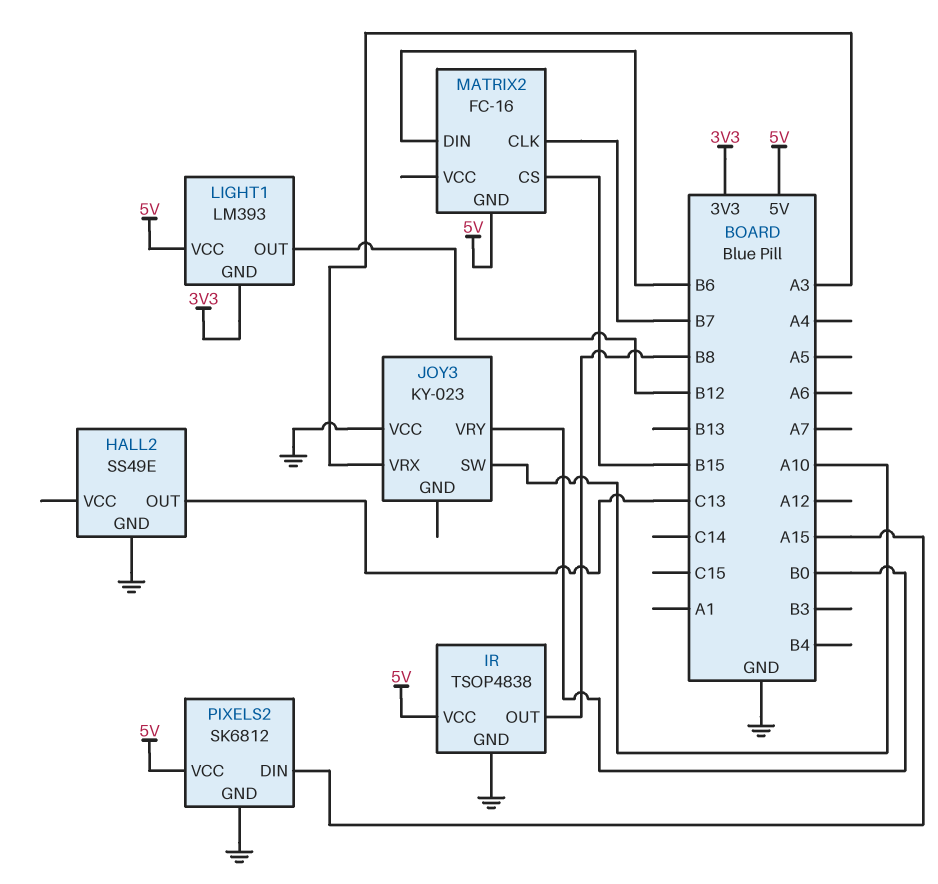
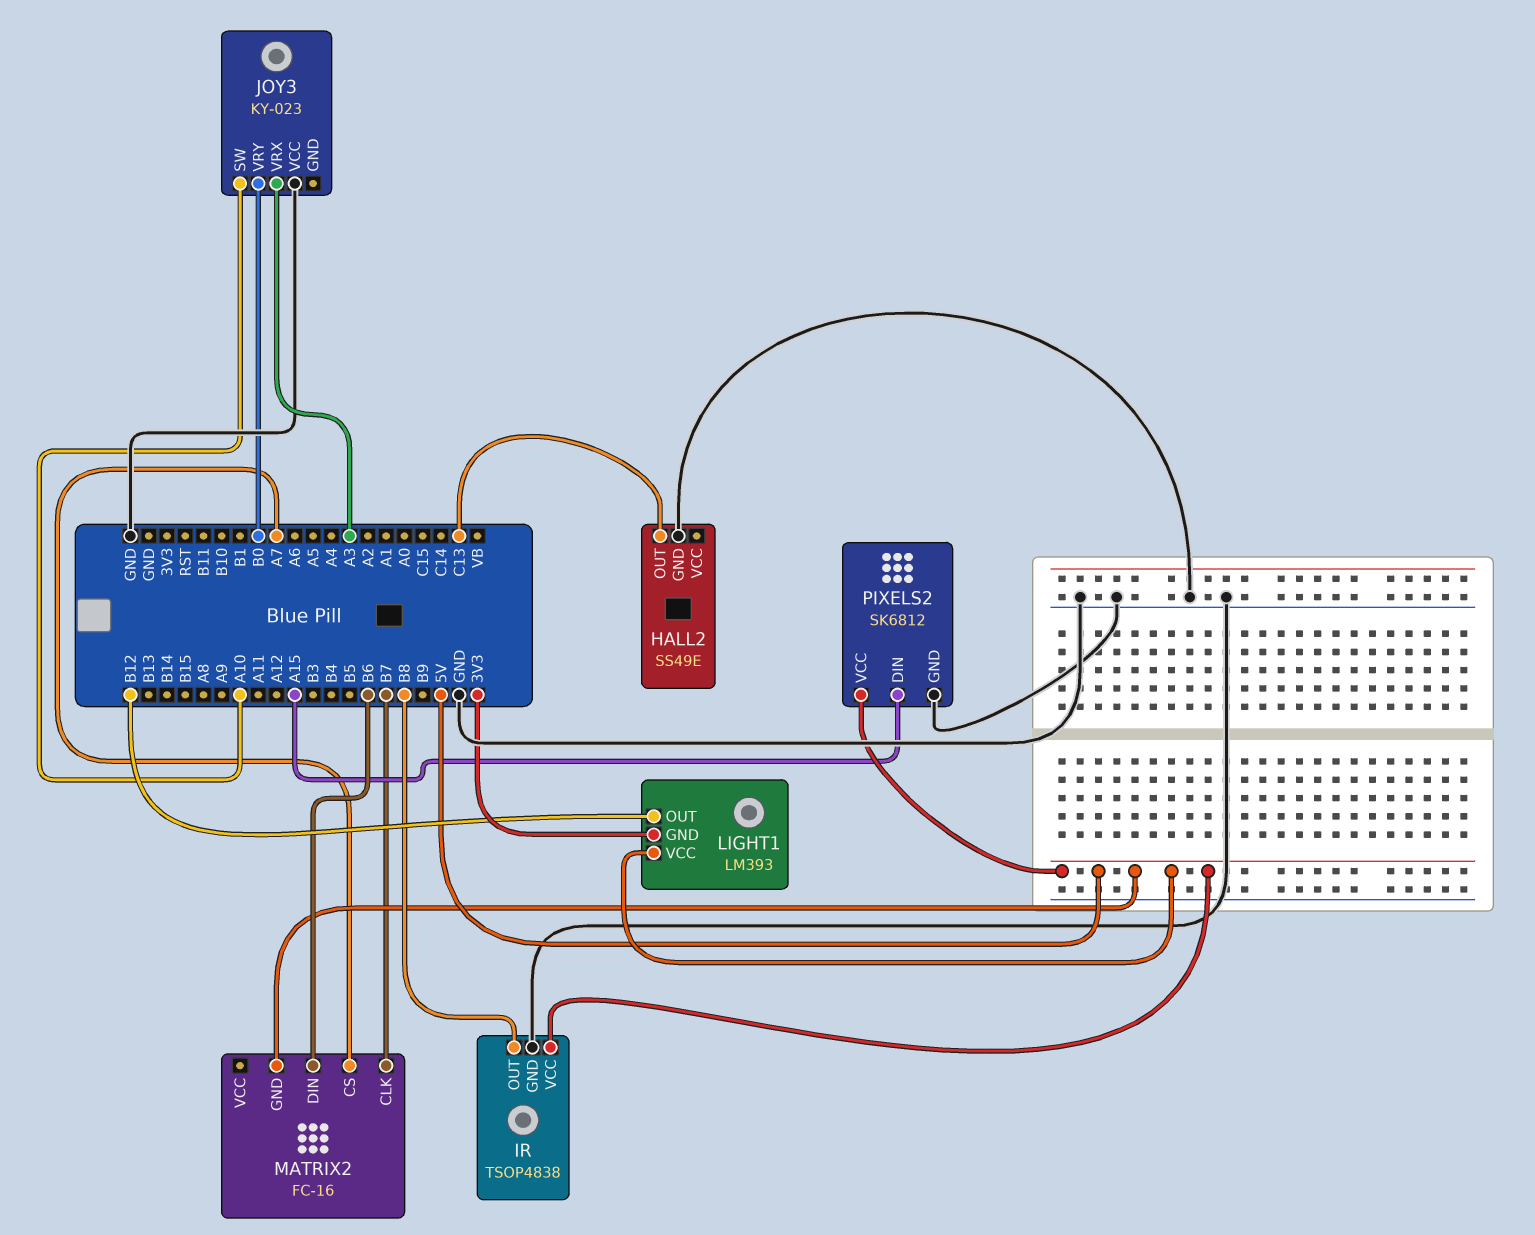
MATRIX2 pin CS: B15 -> A7

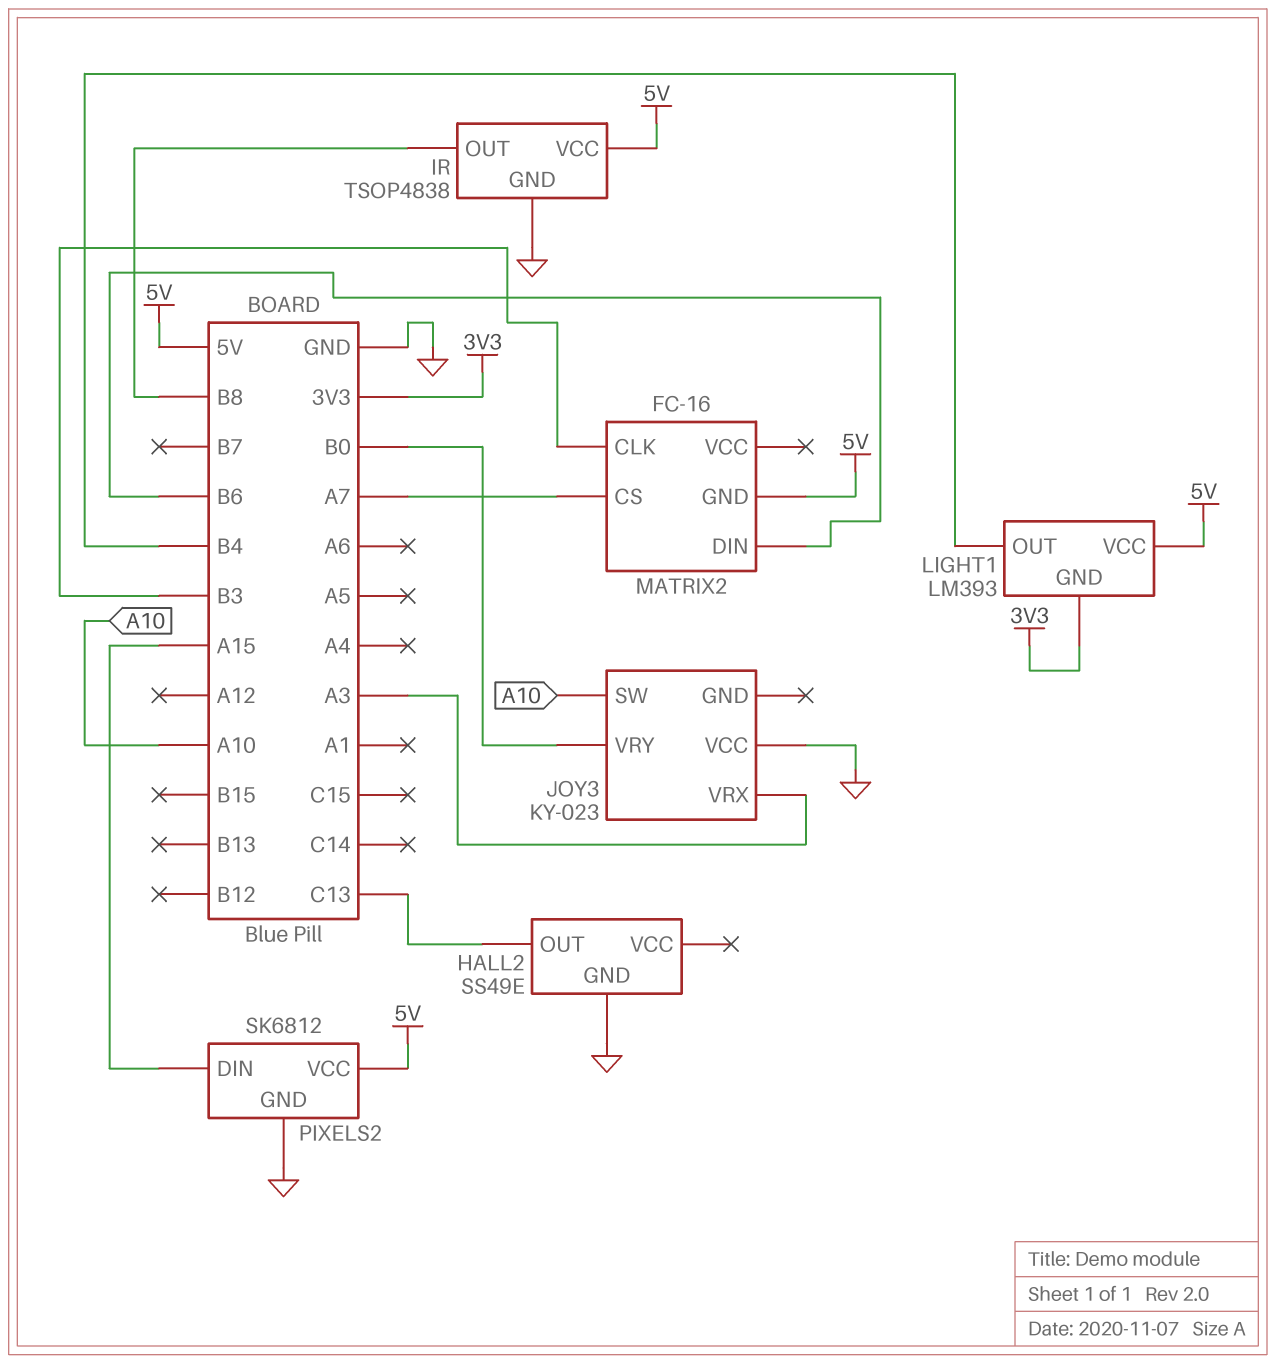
LIGHT1 pin OUT: B12 -> B4
MATRIX2 pin CLK: B7 -> B3

